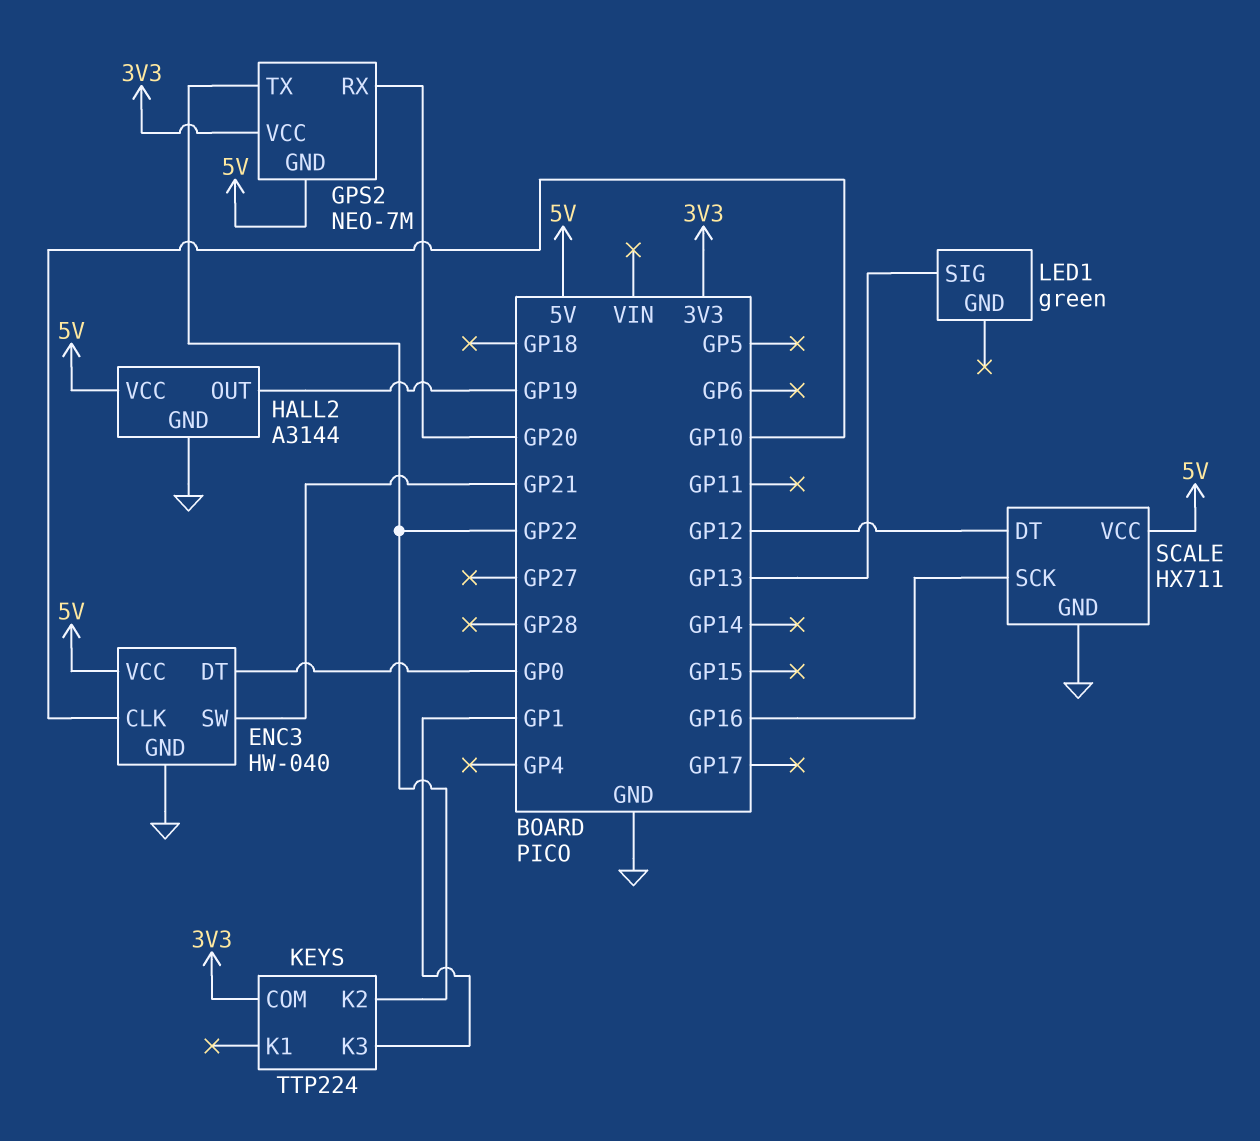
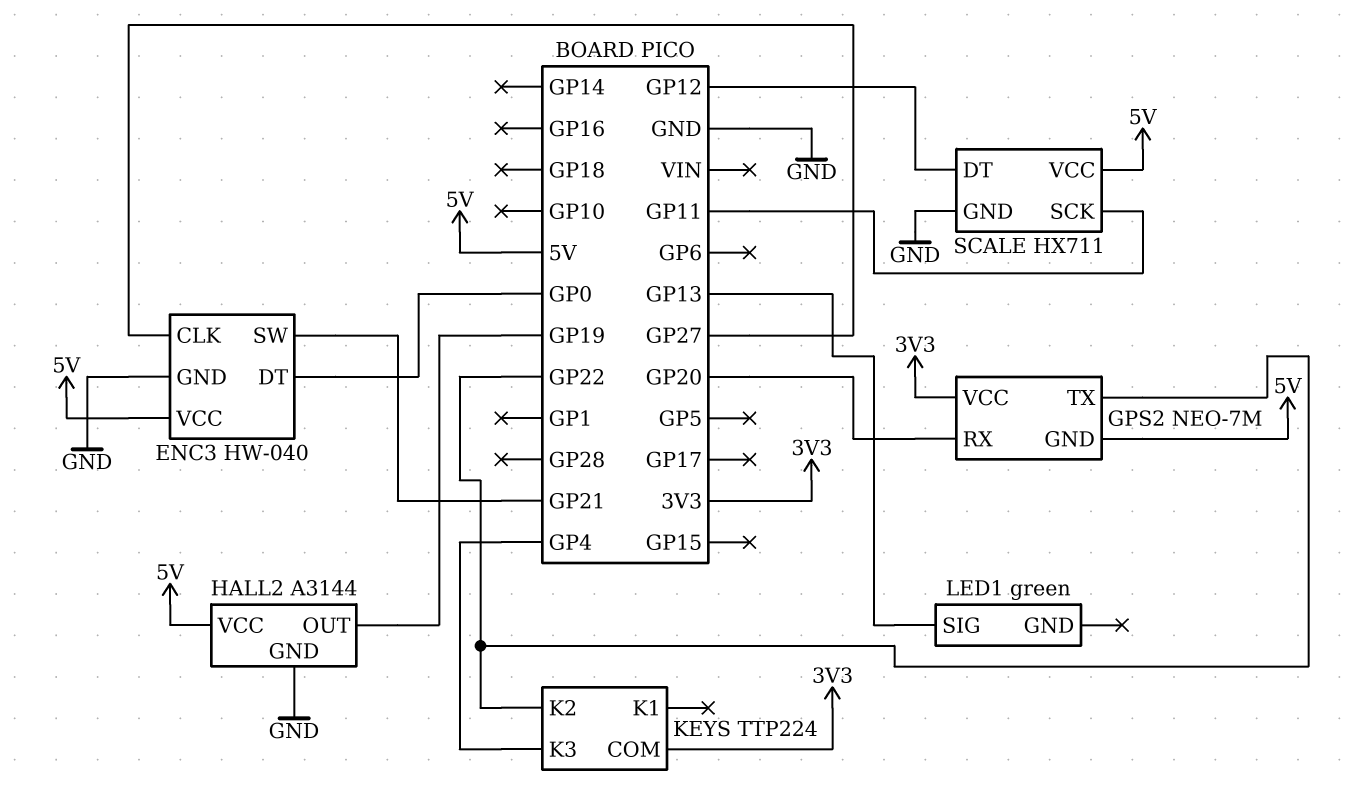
ENC3 pin CLK: GP10 -> GP27
KEYS pin K3: GP1 -> GP4
SCALE pin SCK: GP16 -> GP11

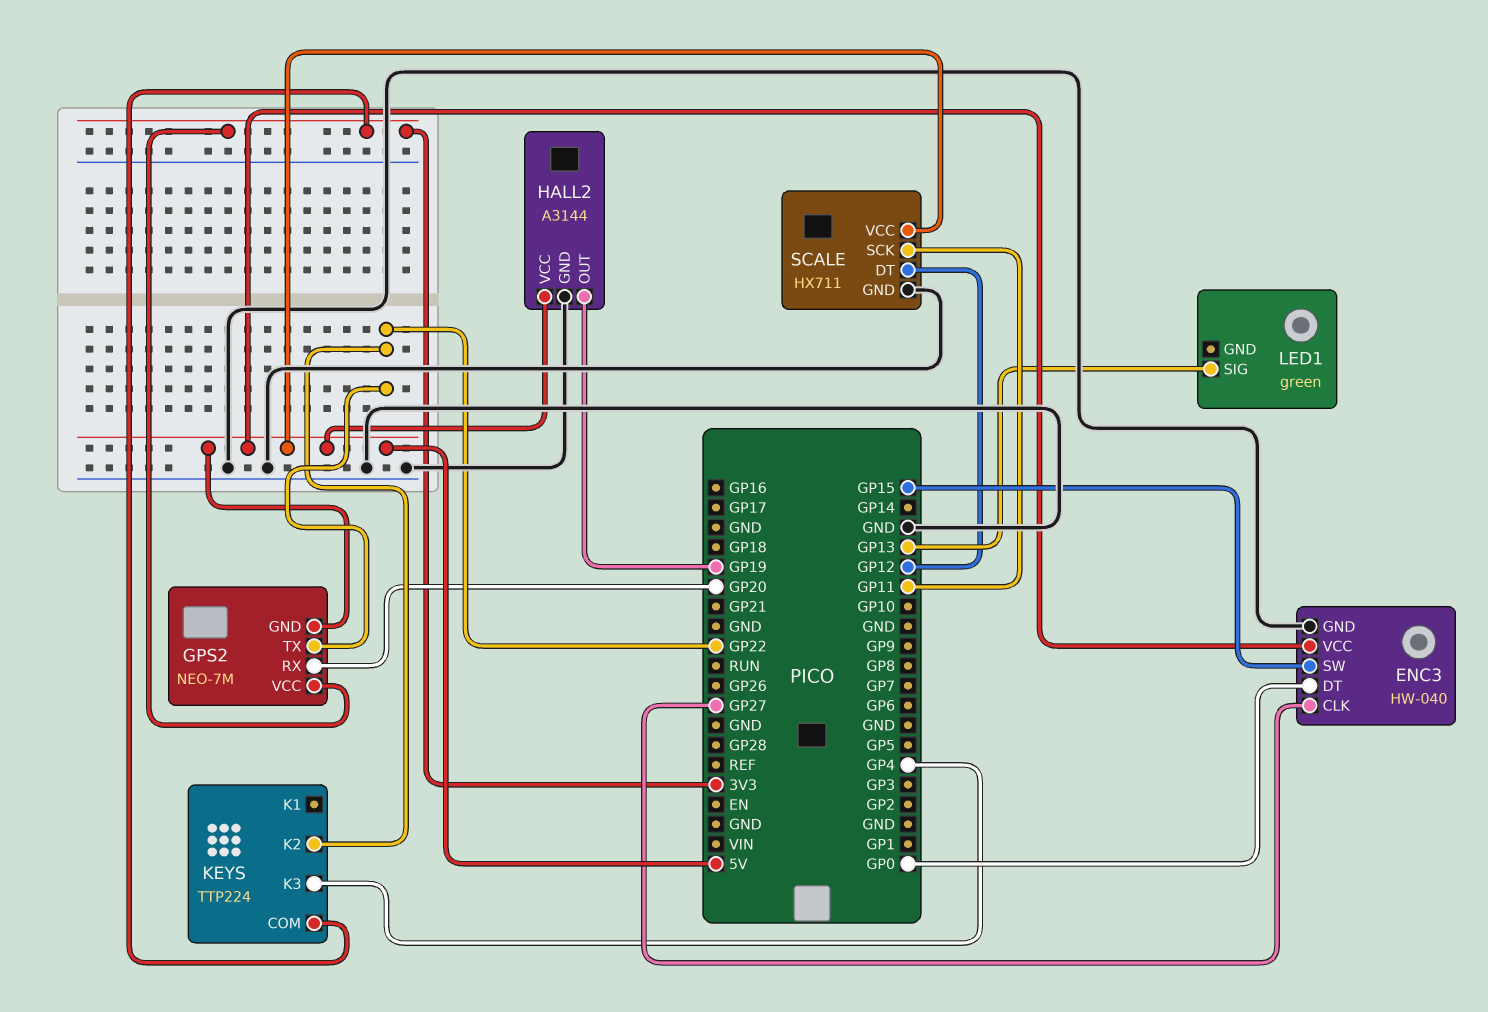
ENC3 pin SW: GP21 -> GP15

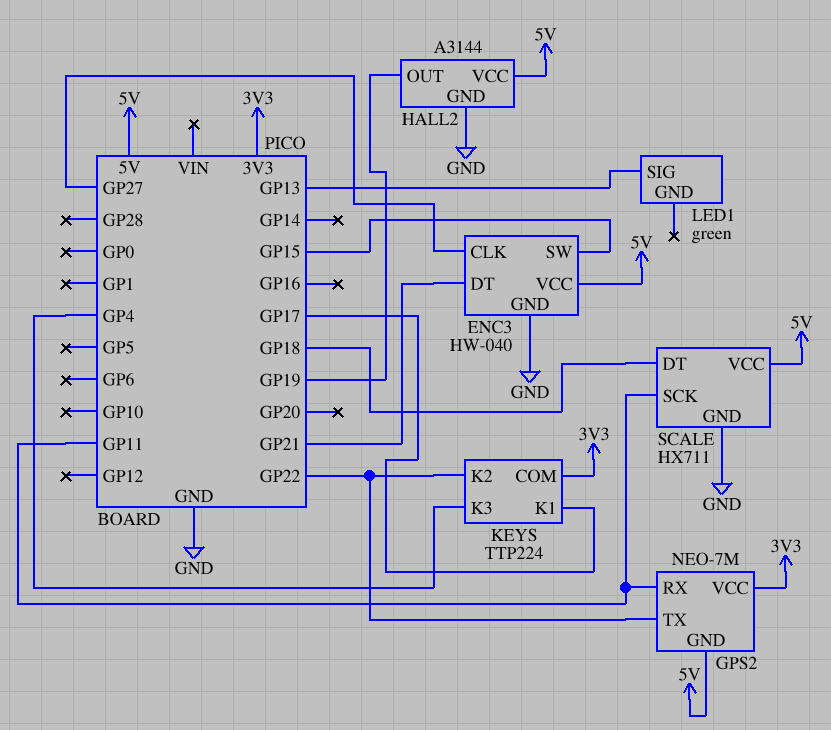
ENC3 pin DT: GP0 -> GP21
GPS2 pin RX: GP20 -> GP11
KEYS pin K1: none -> GP17
SCALE pin DT: GP12 -> GP18

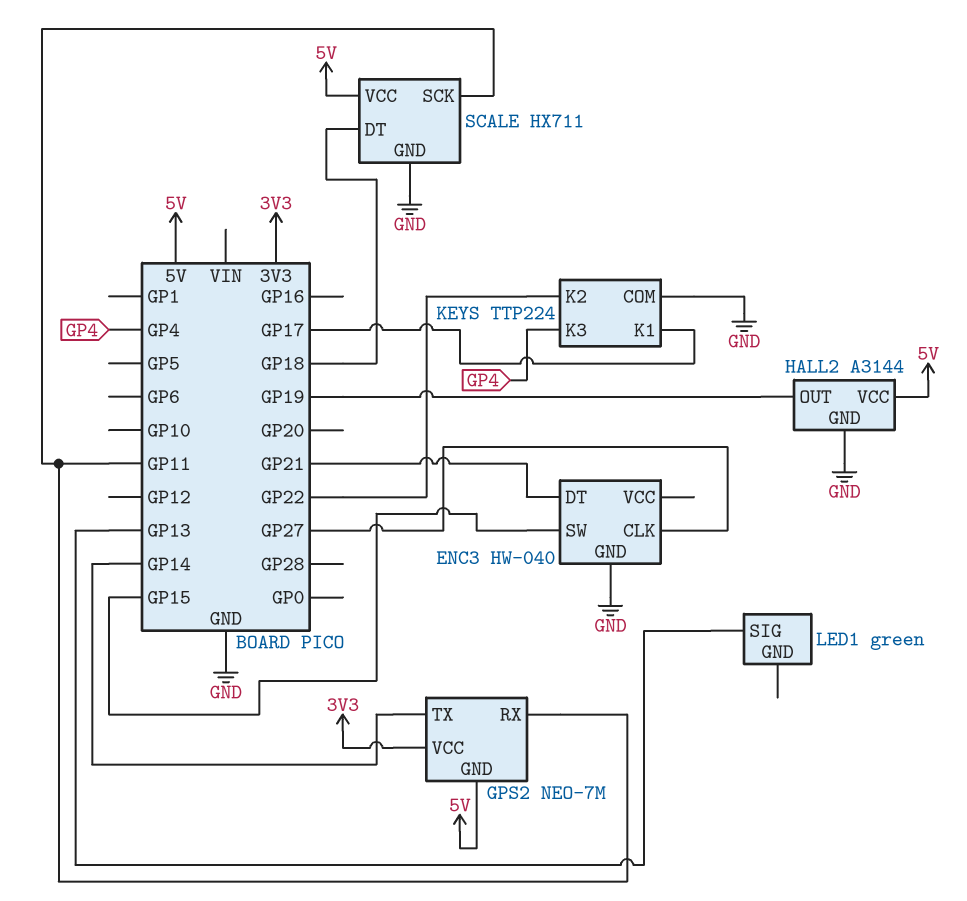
ENC3 pin VCC: 5V -> none
GPS2 pin TX: GP22 -> GP14
KEYS pin COM: 3V3 -> GND

